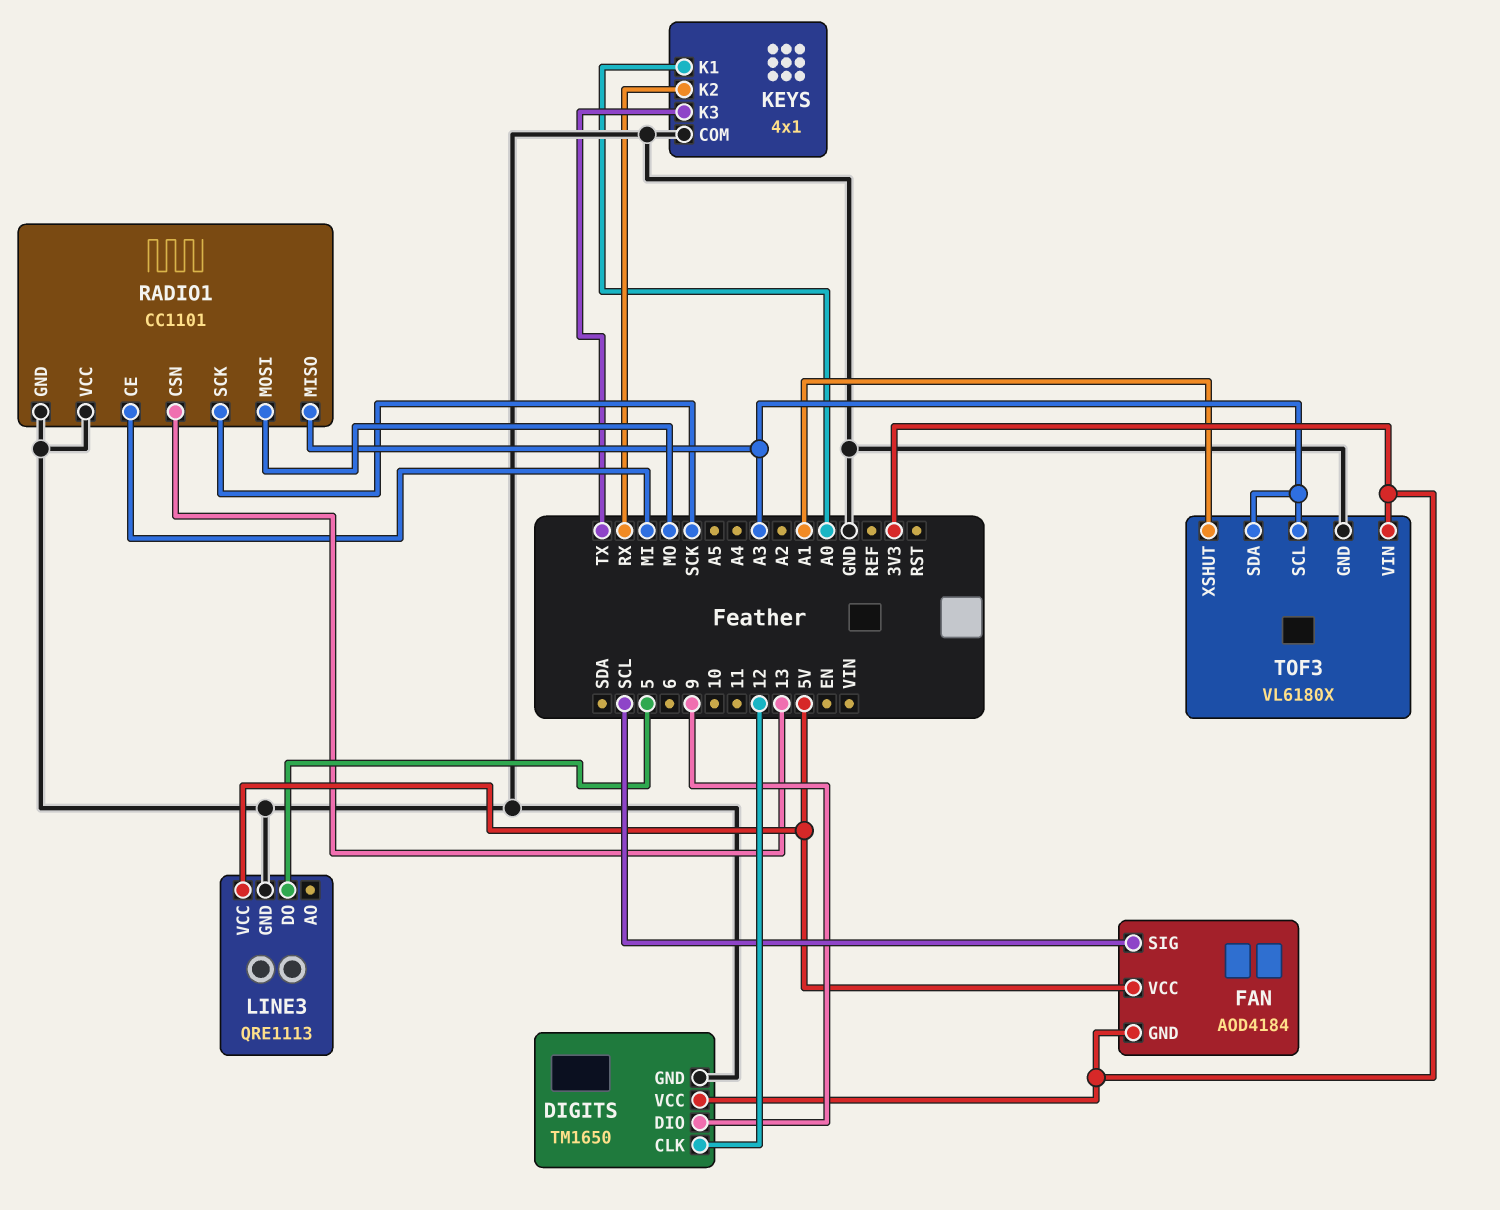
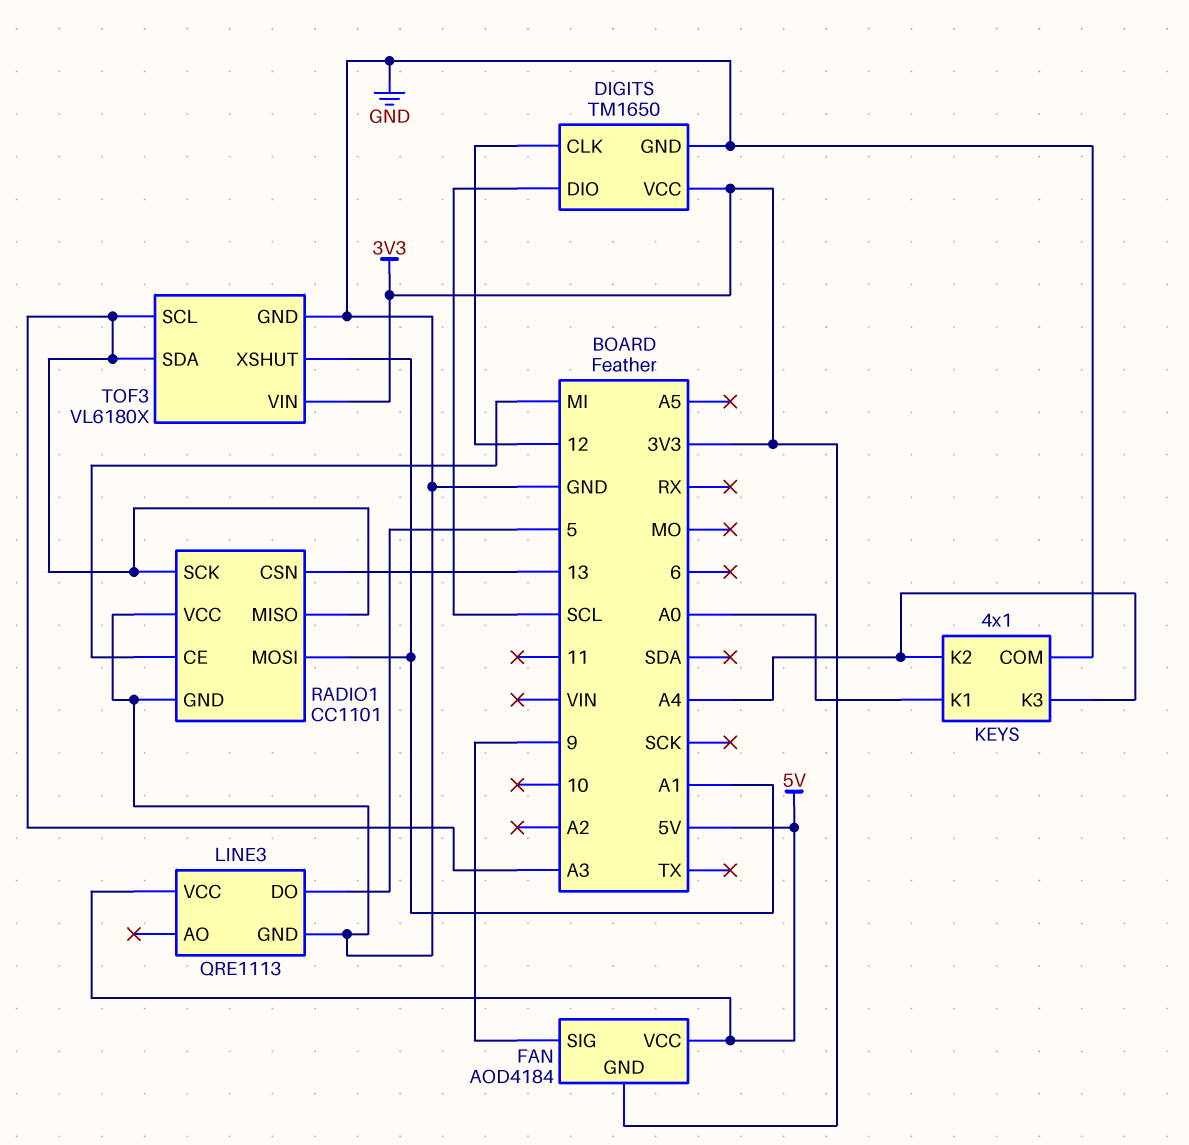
DIGITS pin DIO: 9 -> SCL
FAN pin SIG: SCL -> 9
KEYS pin K2: RX -> A4
KEYS pin K3: TX -> A4
RADIO1 pin MOSI: MO -> A1
RADIO1 pin SCK: SCK -> A3

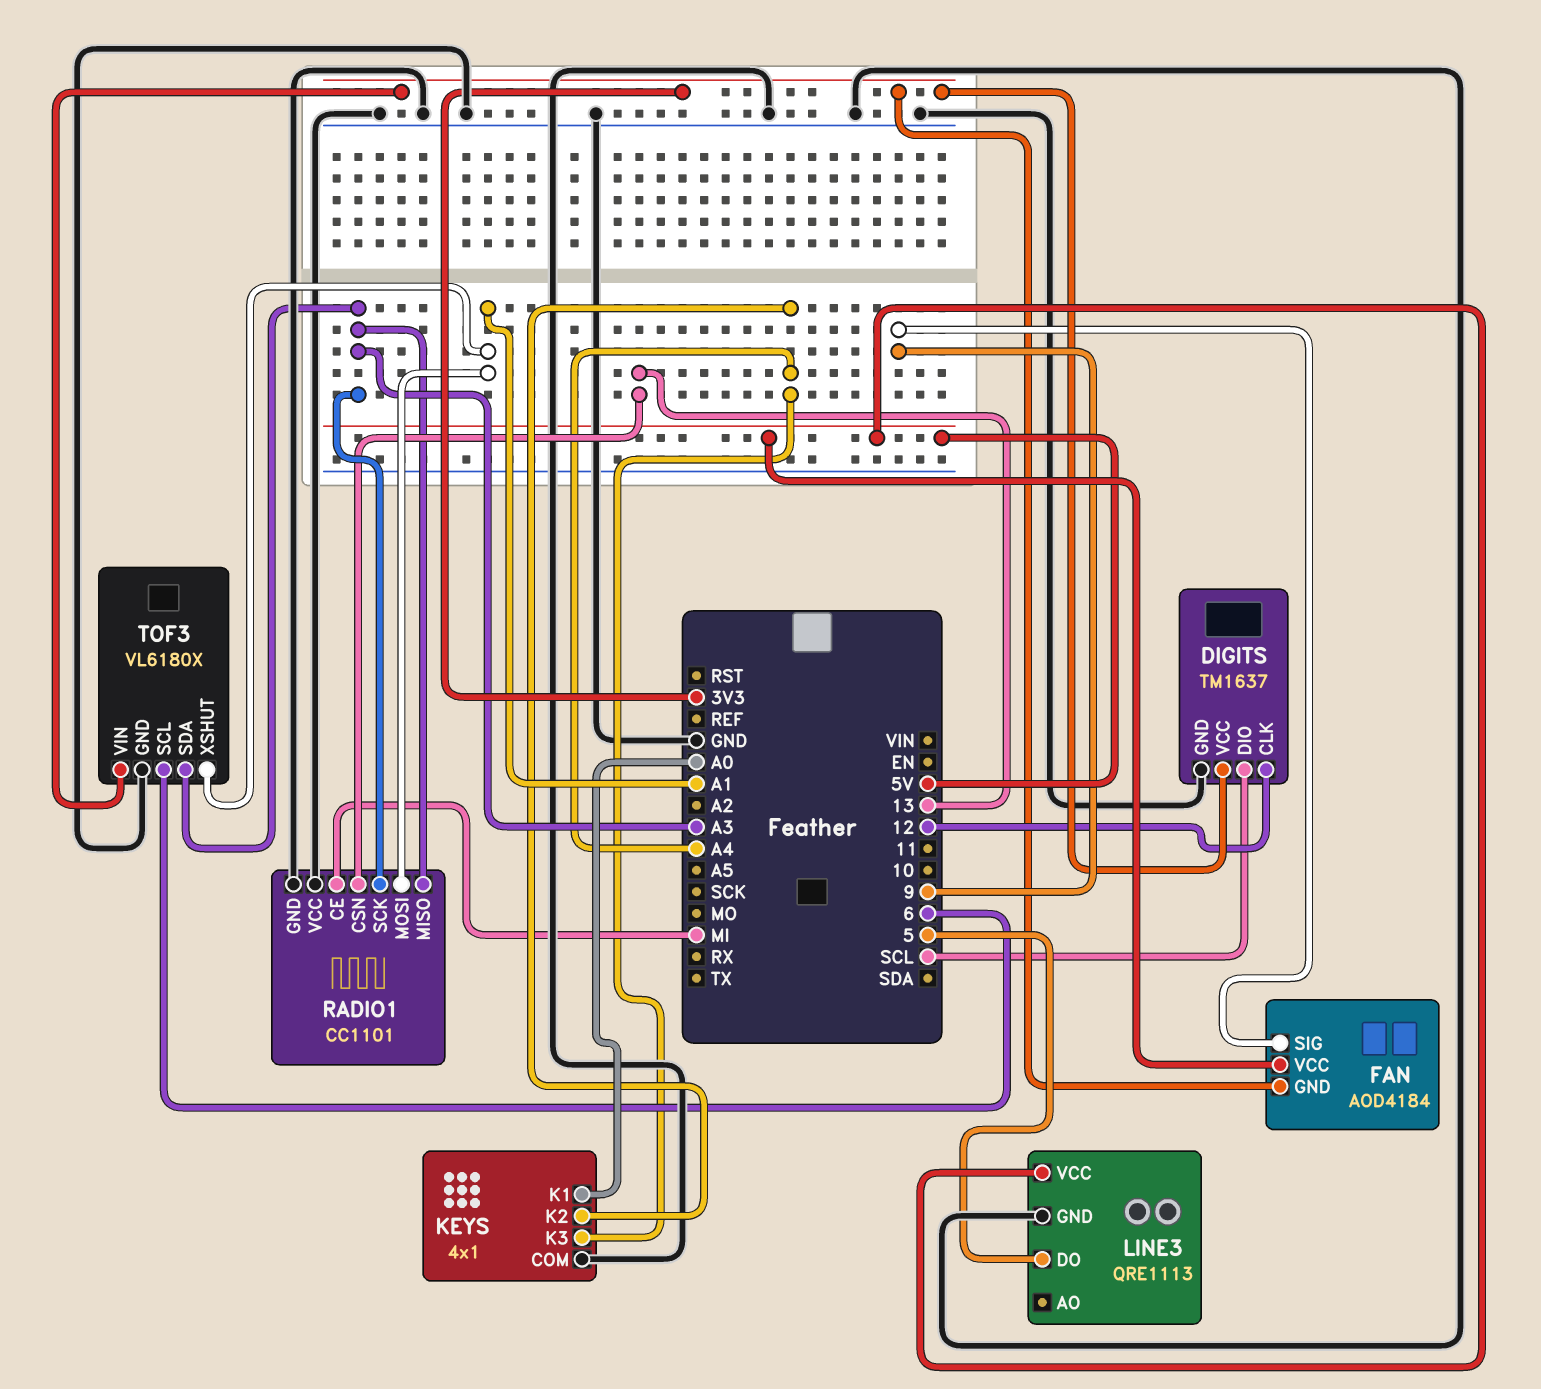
DIGITS: TM1650 -> TM1637
TOF3 pin SCL: A3 -> 6

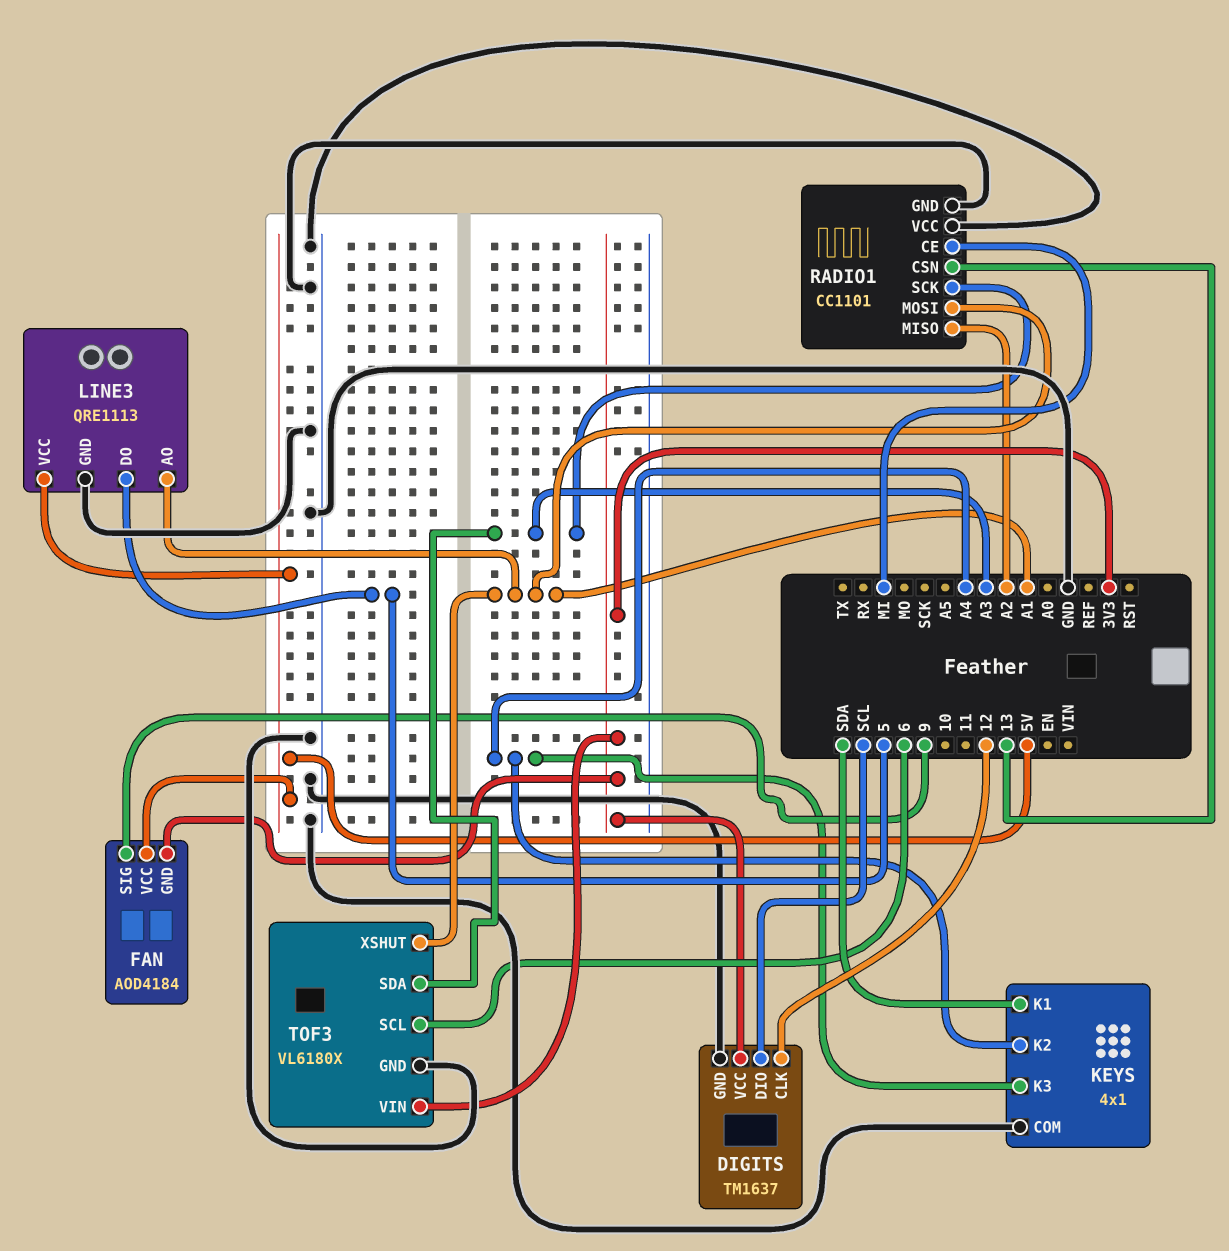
KEYS pin K1: A0 -> SDA
LINE3 pin AO: none -> A1
RADIO1 pin MISO: A3 -> A2

